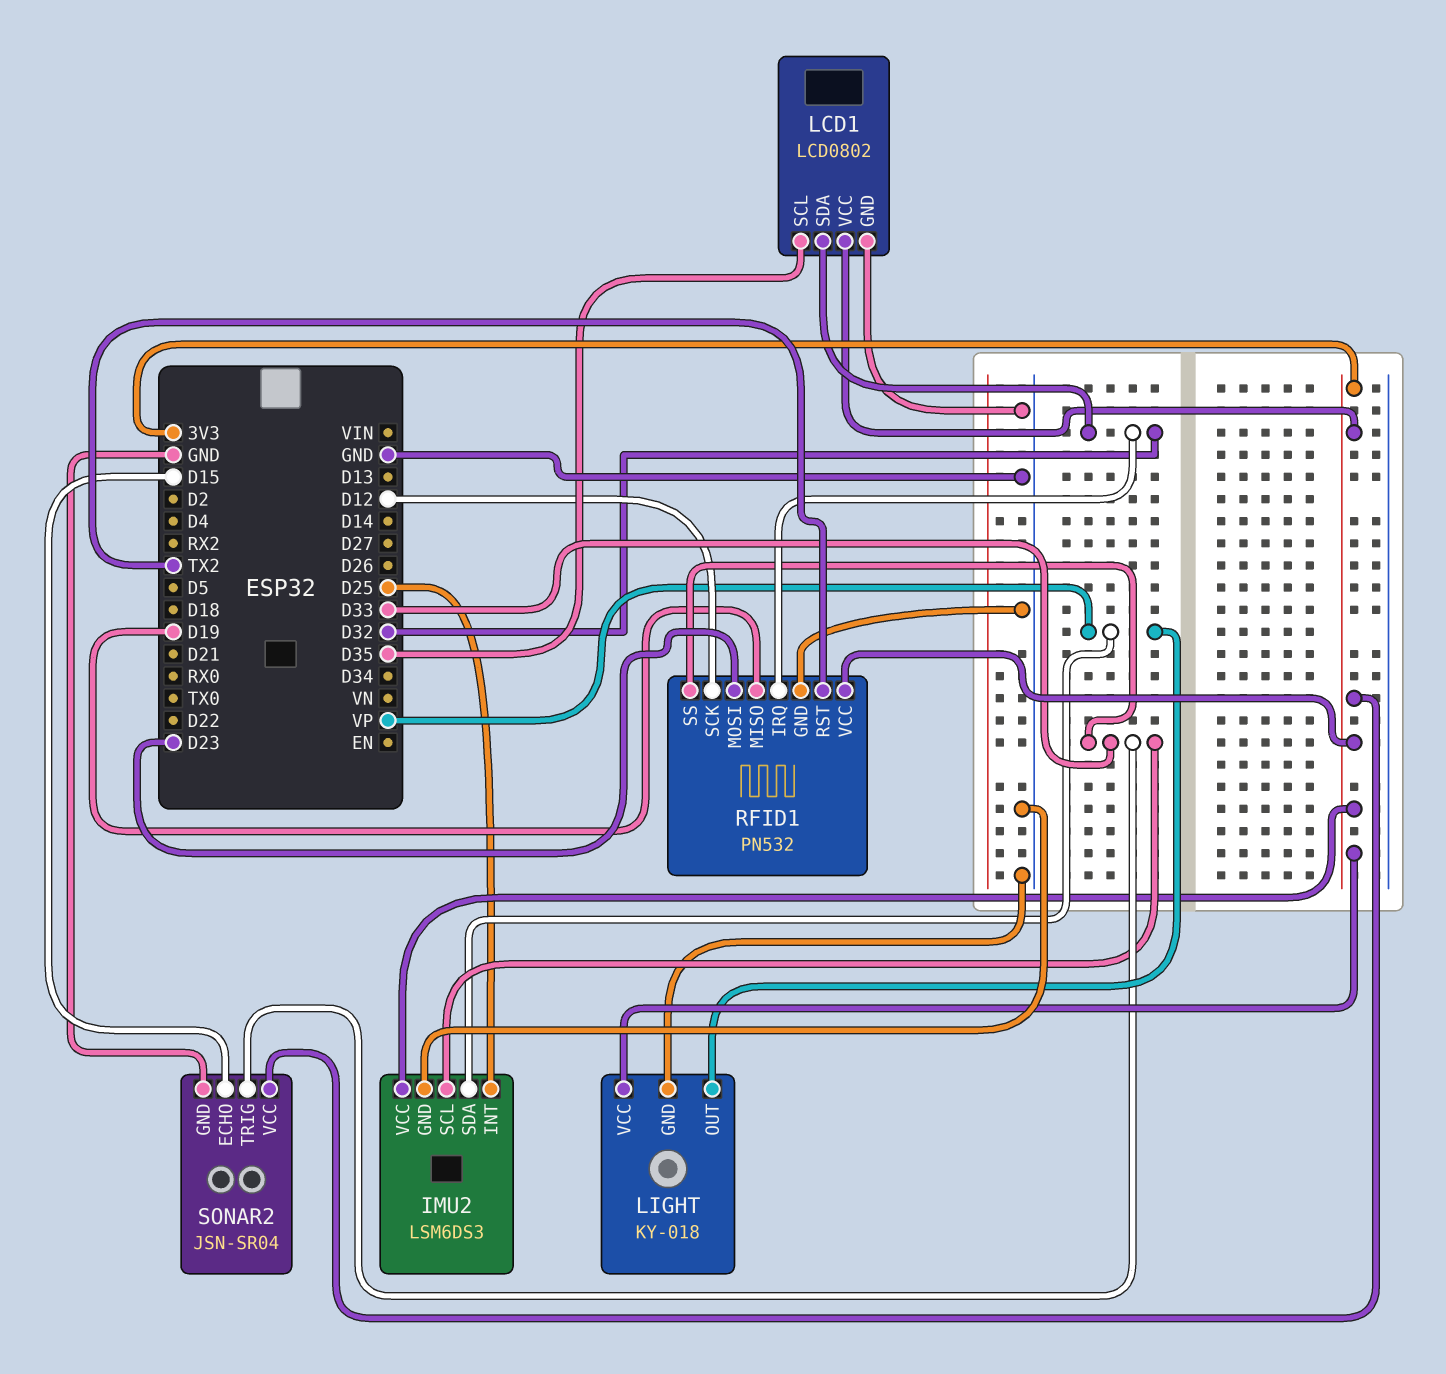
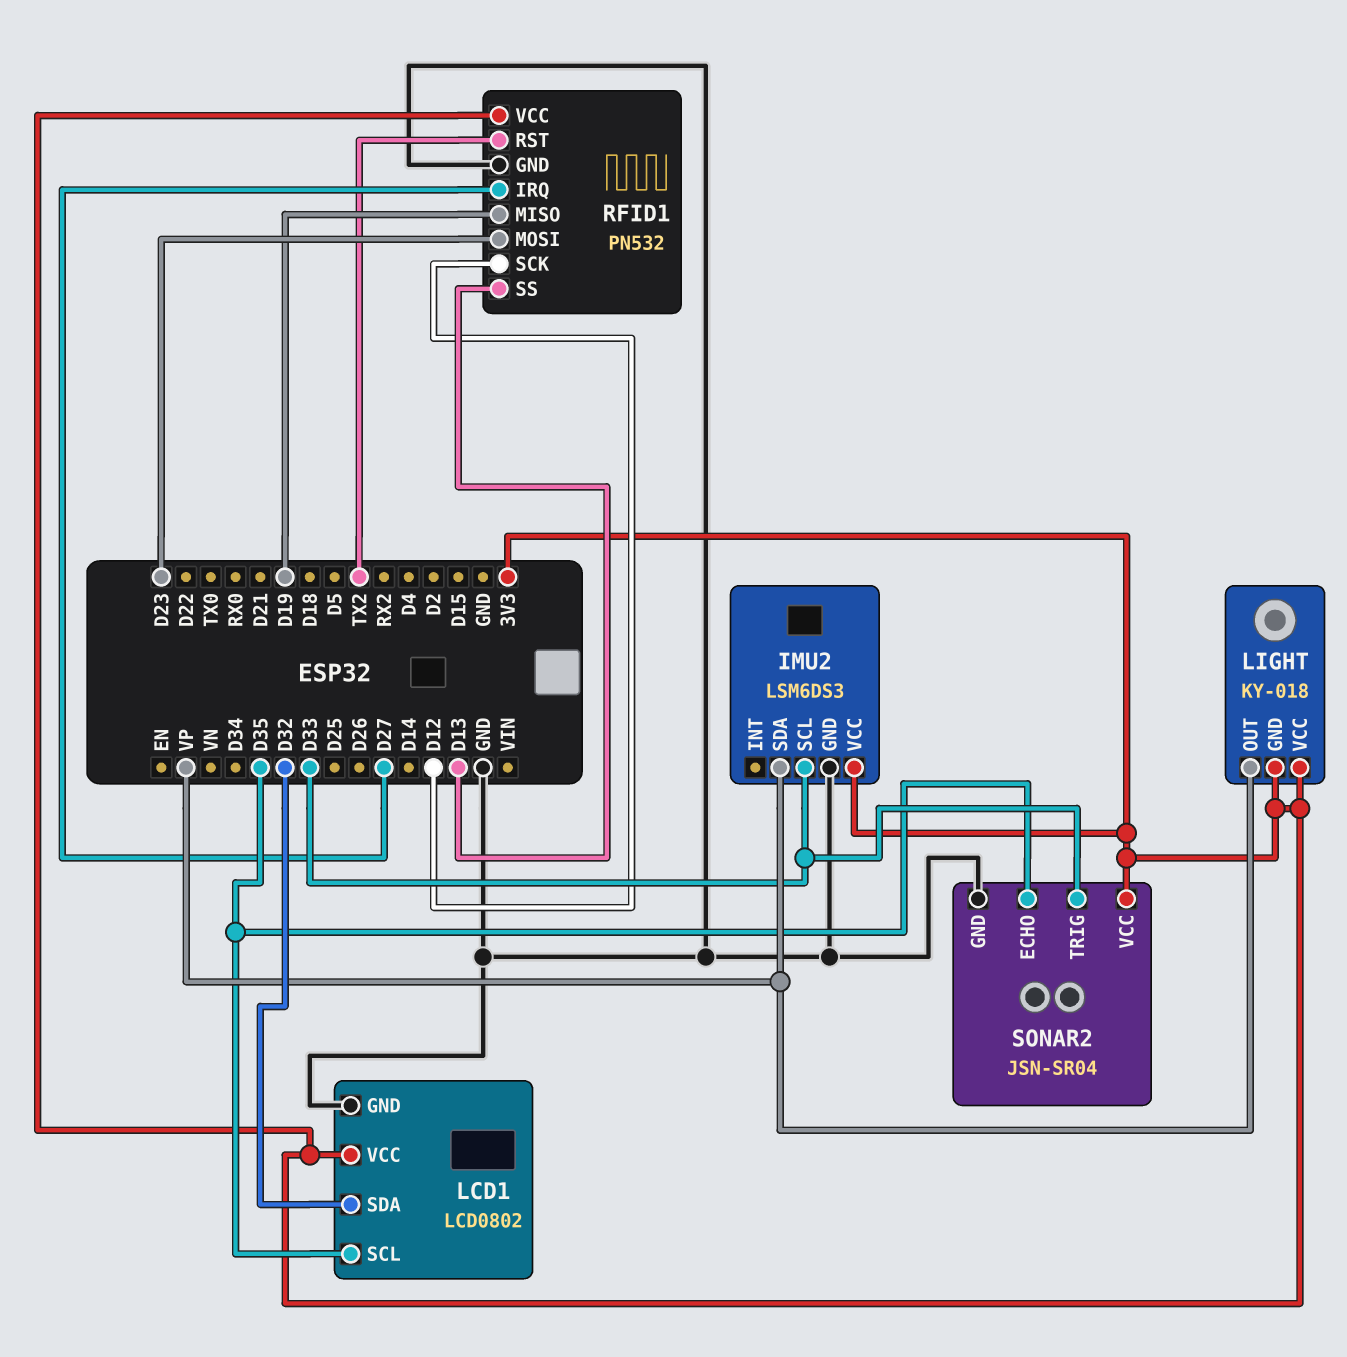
IMU2 pin INT: D25 -> none
LIGHT pin GND: GND -> 3V3
RFID1 pin IRQ: D32 -> D27
RFID1 pin SS: D33 -> D13
SONAR2 pin ECHO: D15 -> D35

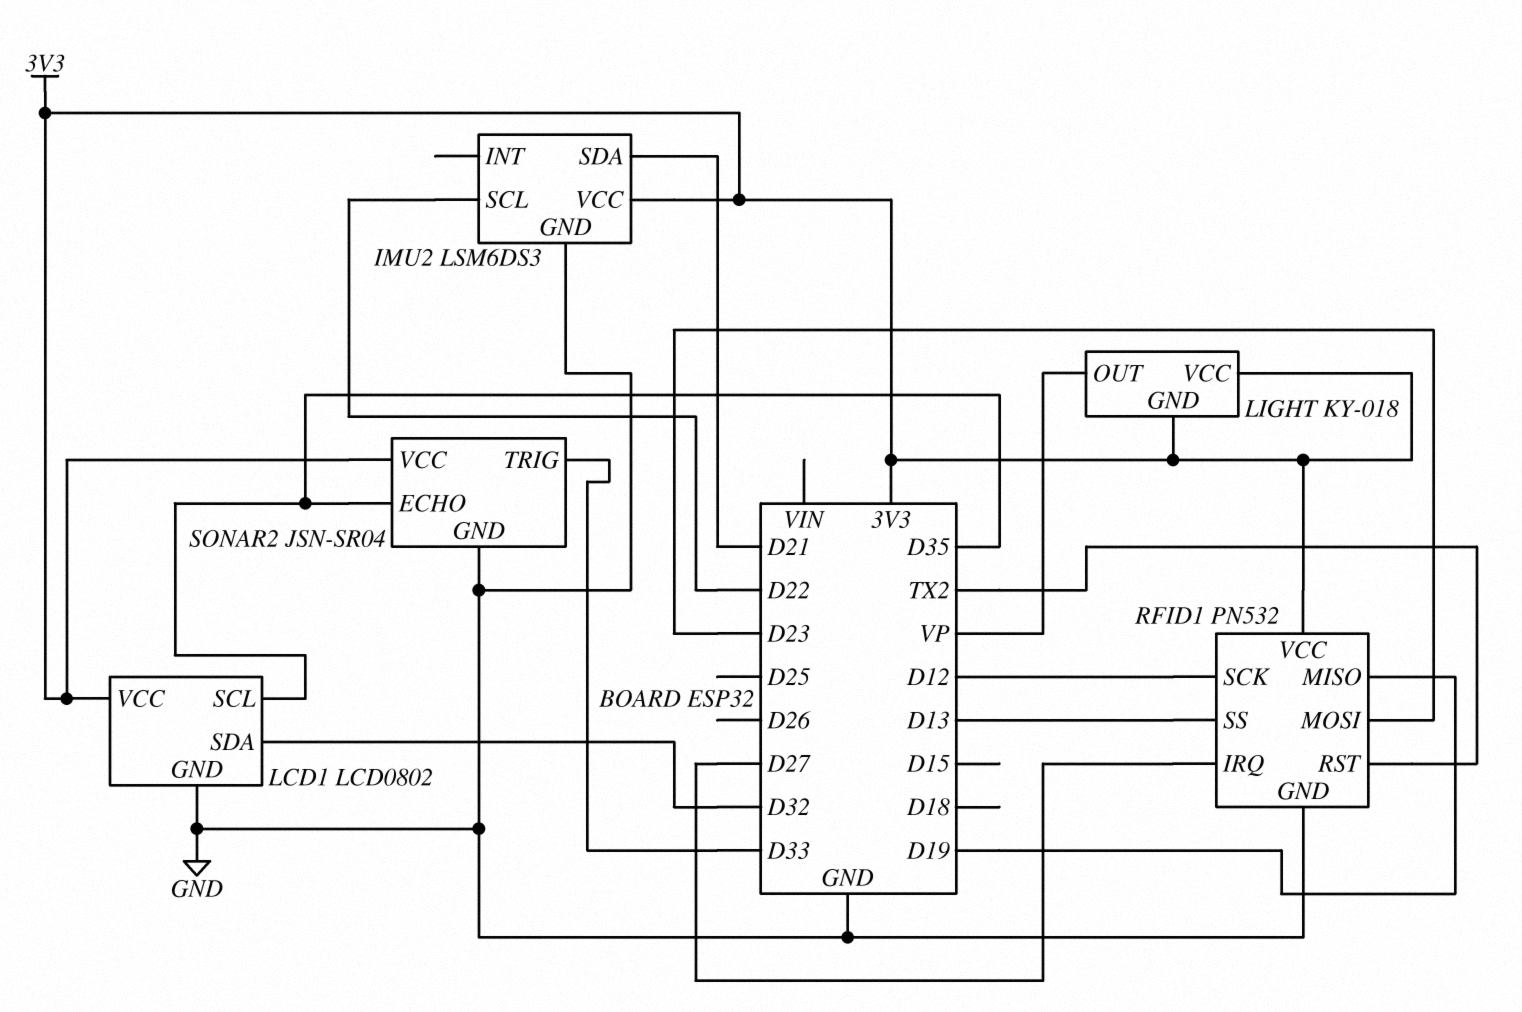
IMU2 pin SCL: D33 -> D22
IMU2 pin SDA: VP -> D21

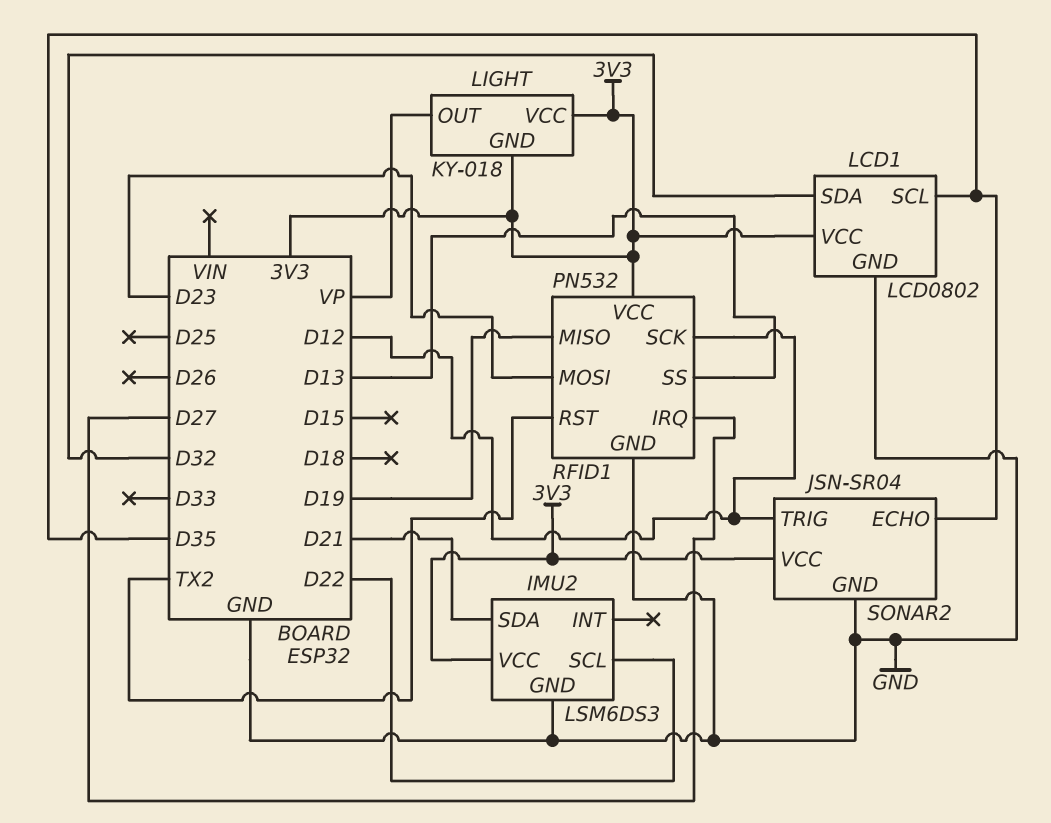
SONAR2 pin TRIG: D33 -> D12

